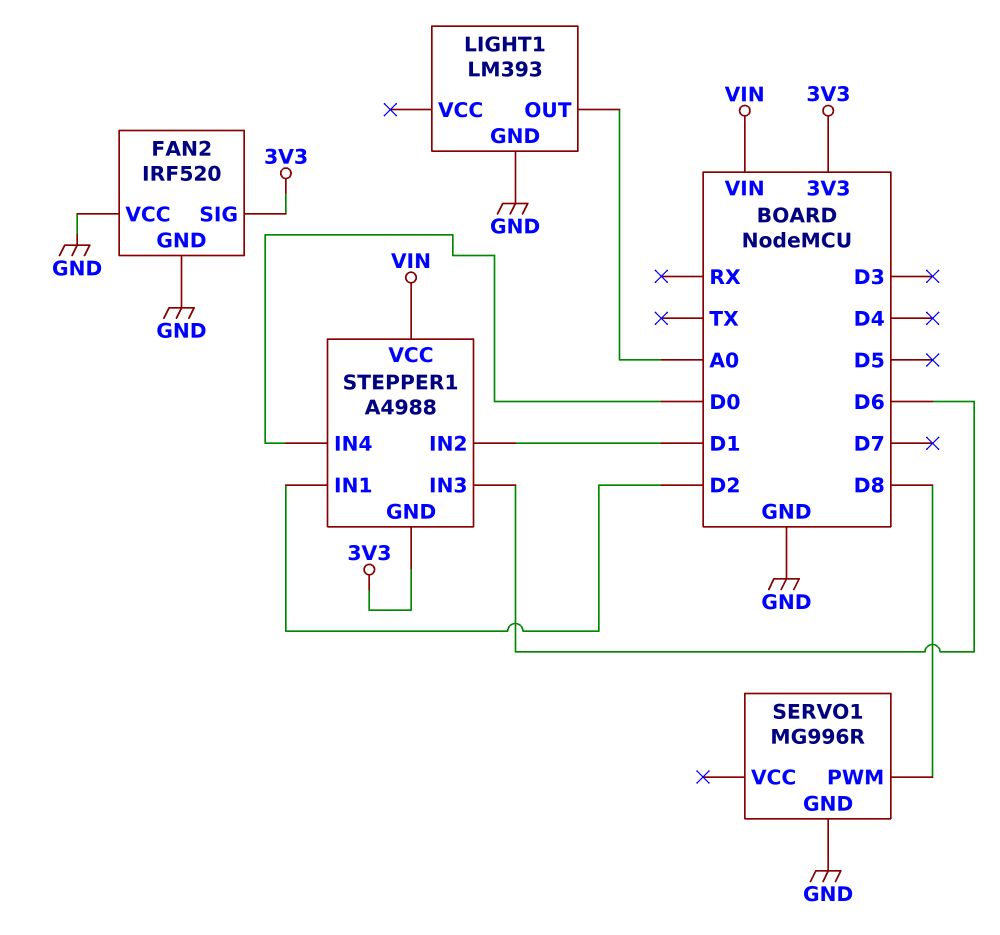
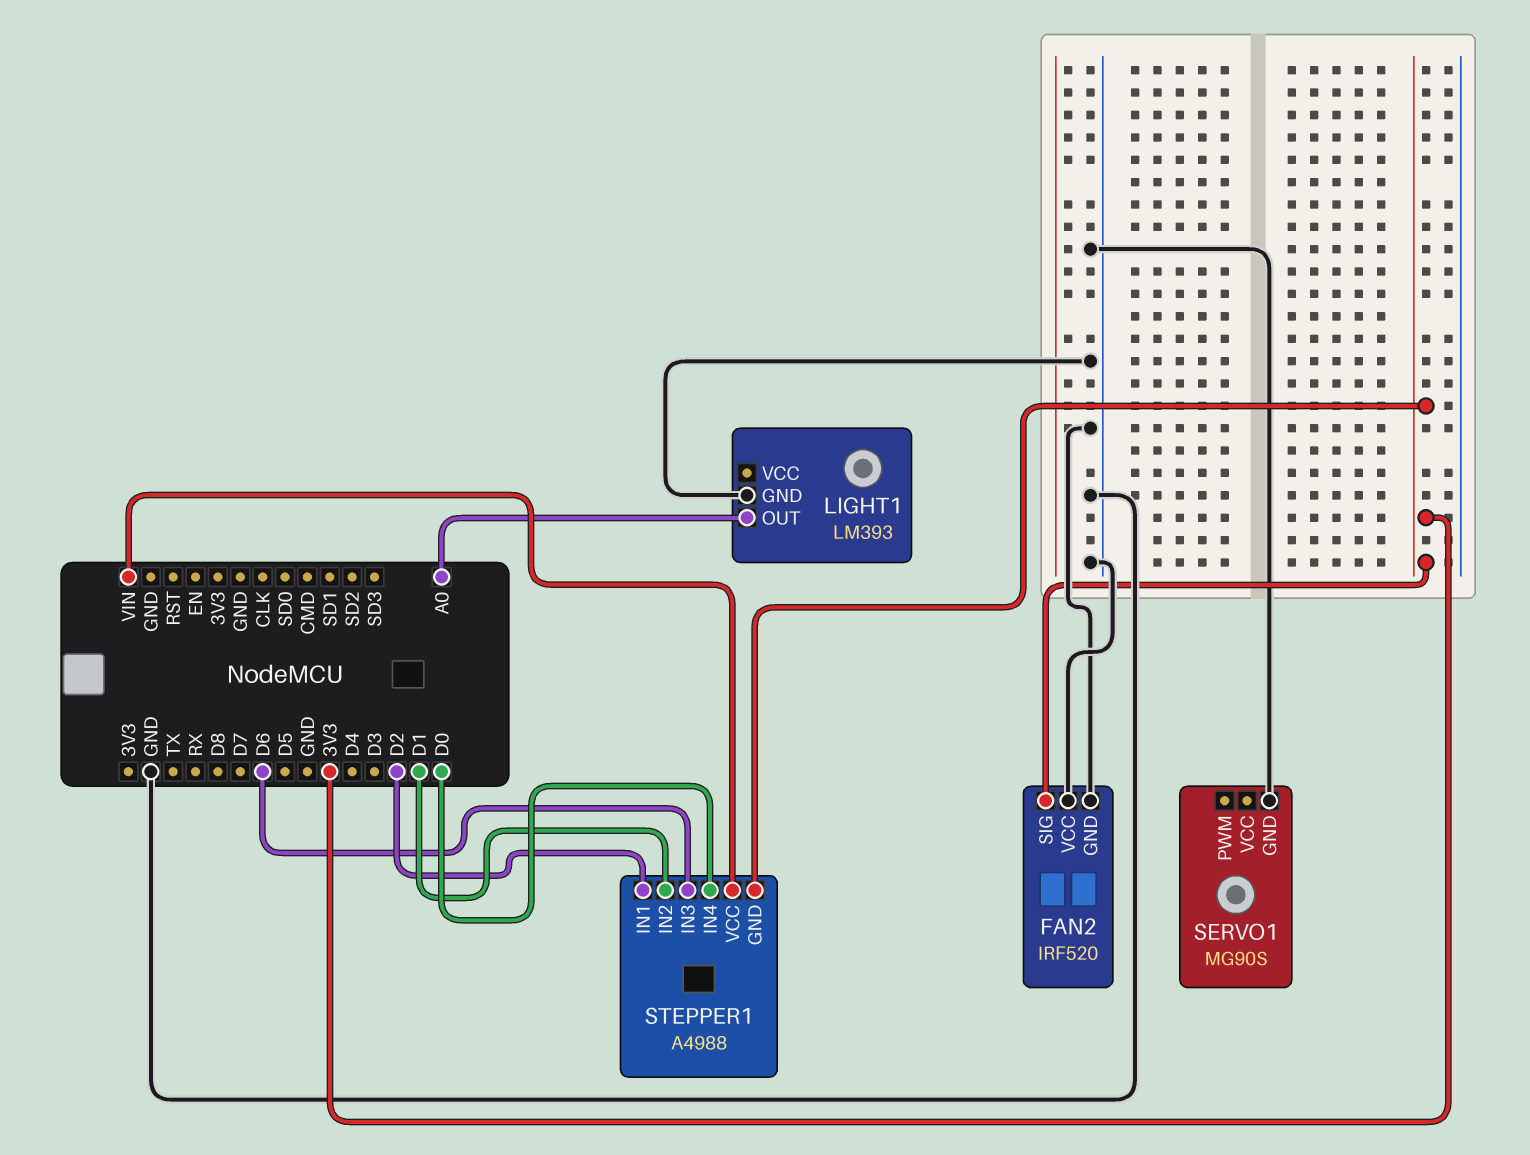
SERVO1: MG996R -> MG90S
SERVO1 pin PWM: D8 -> none

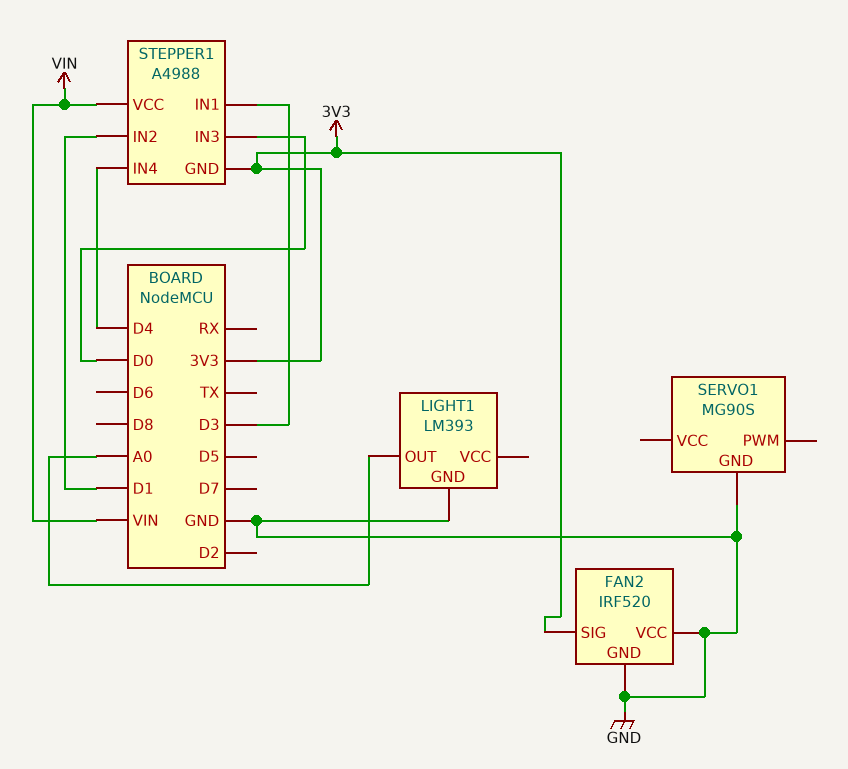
STEPPER1 pin IN1: D2 -> D3
STEPPER1 pin IN3: D6 -> D0
STEPPER1 pin IN4: D0 -> D4

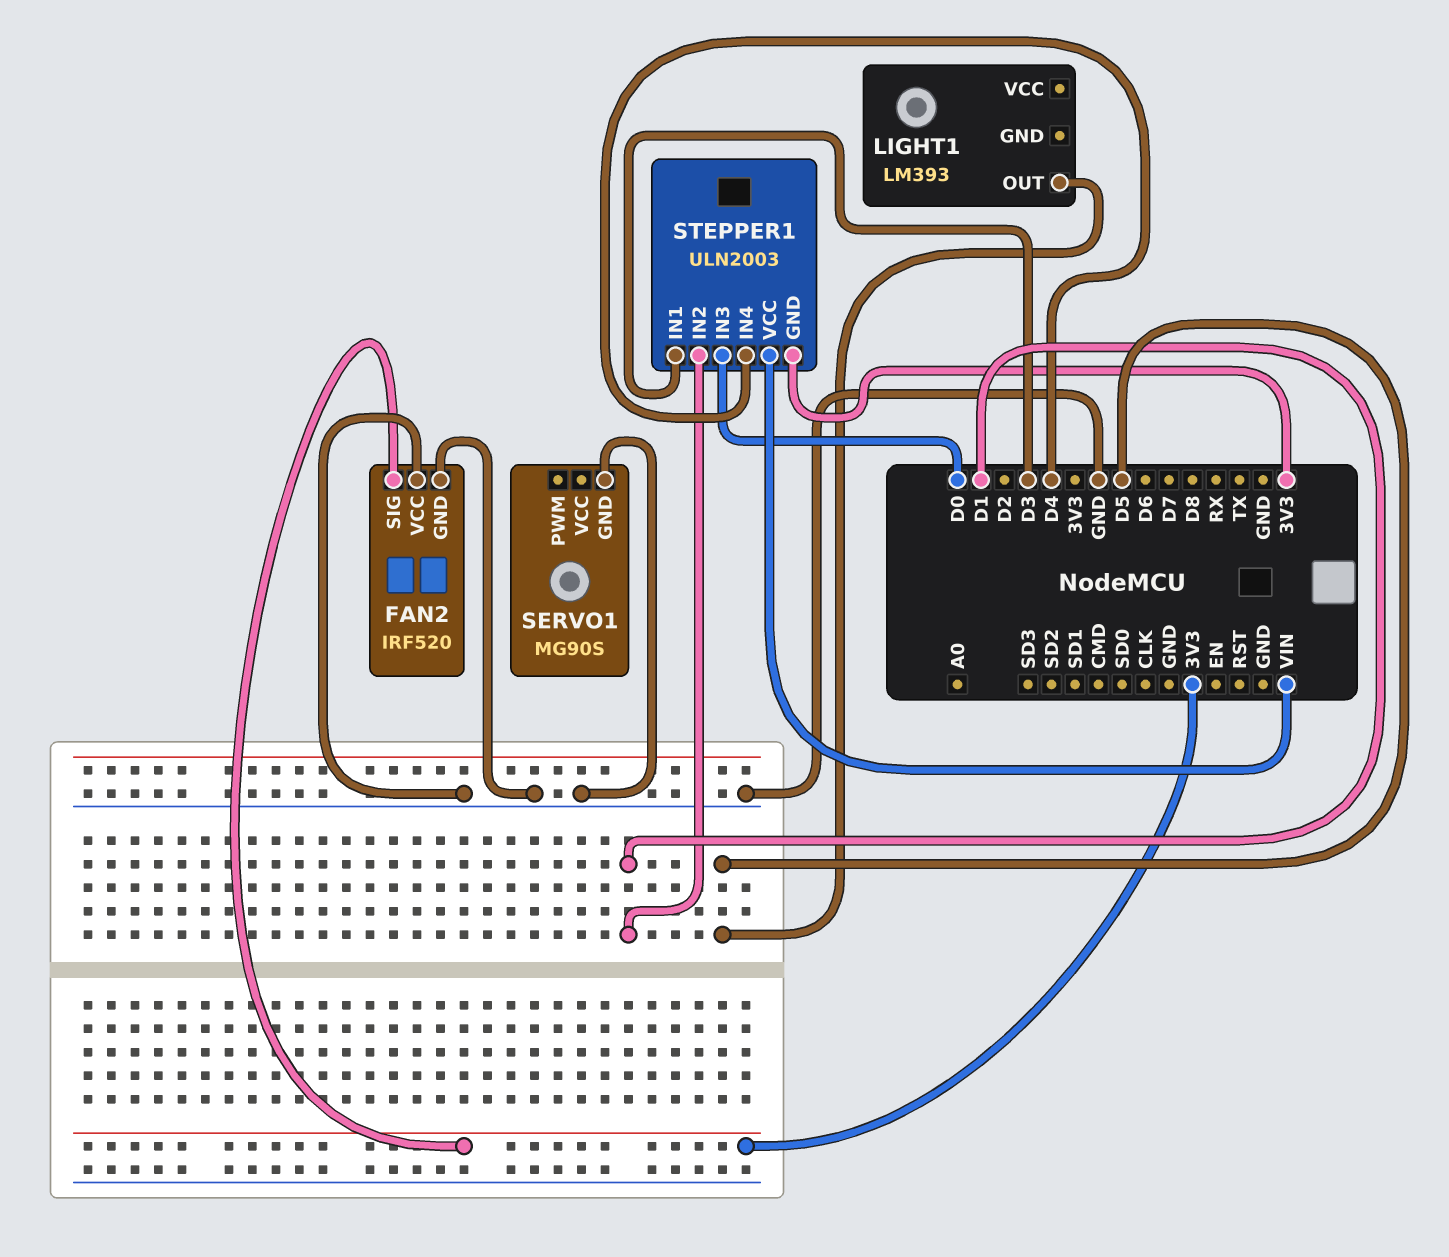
LIGHT1 pin GND: GND -> none
LIGHT1 pin OUT: A0 -> D5
STEPPER1: A4988 -> ULN2003

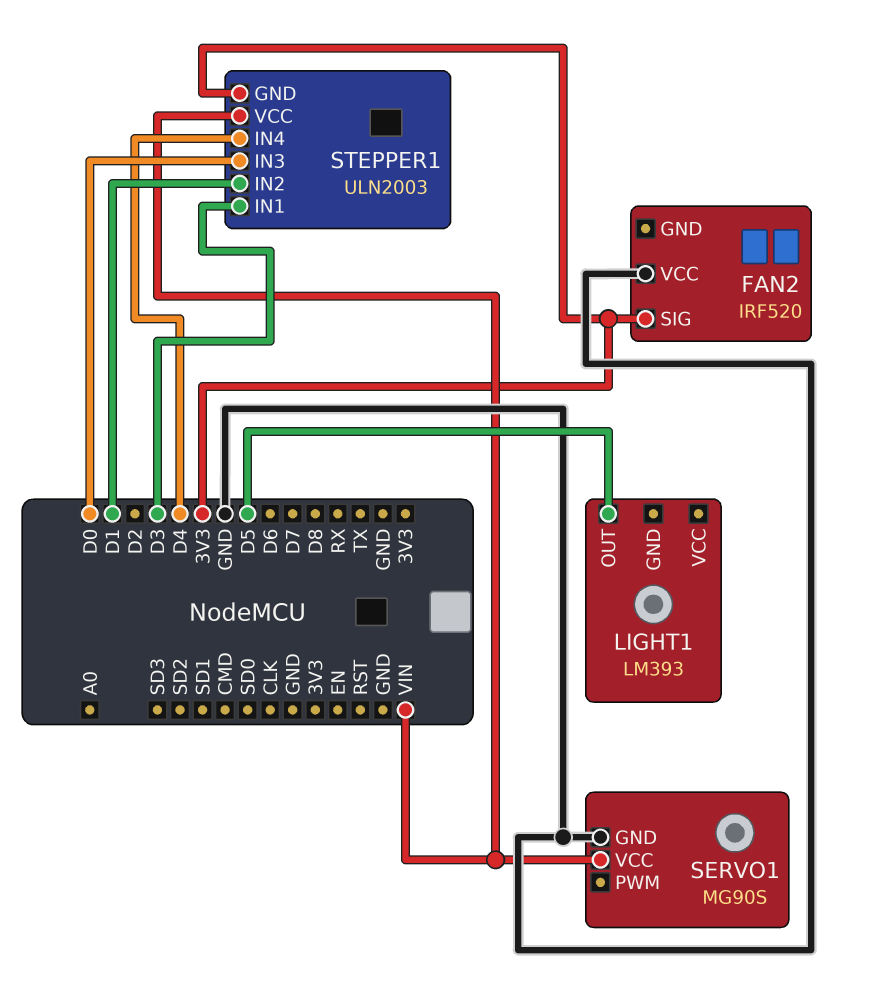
FAN2 pin GND: GND -> none
SERVO1 pin VCC: none -> VIN

